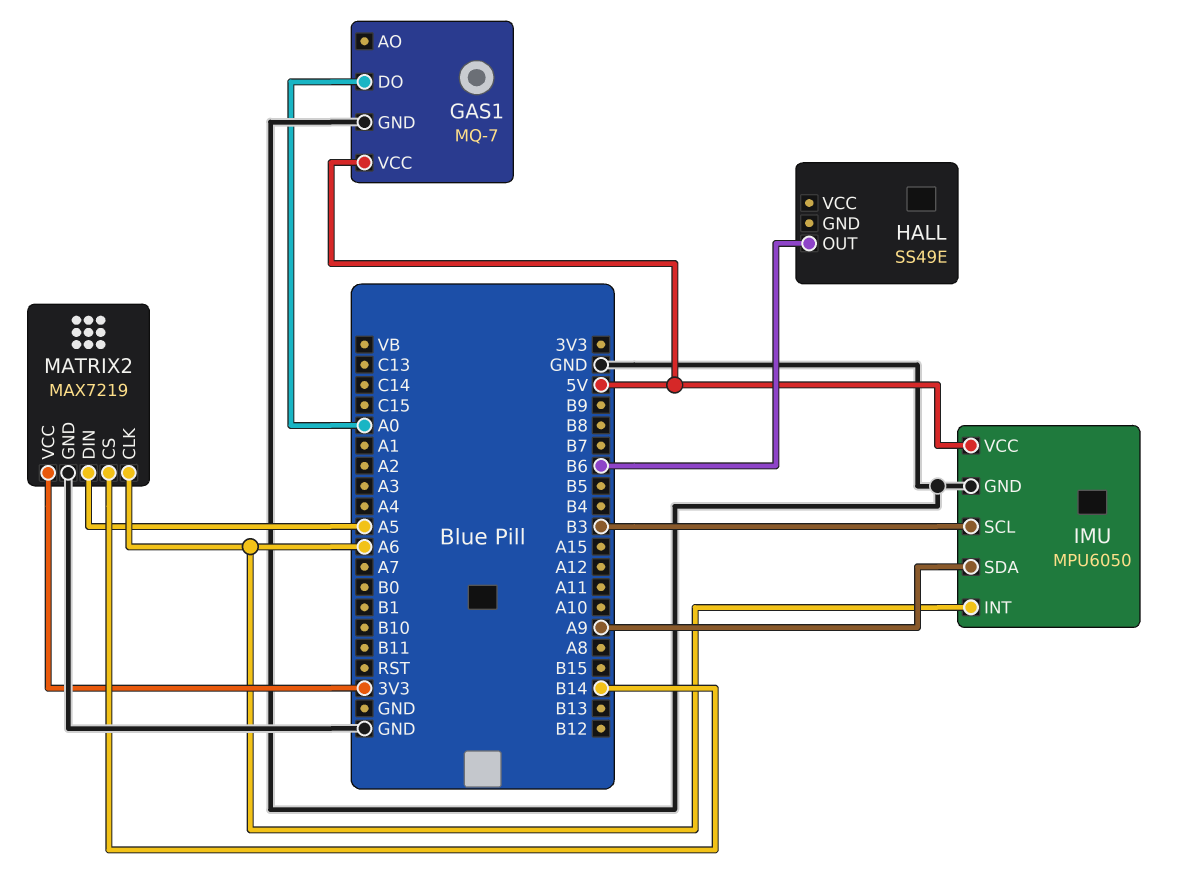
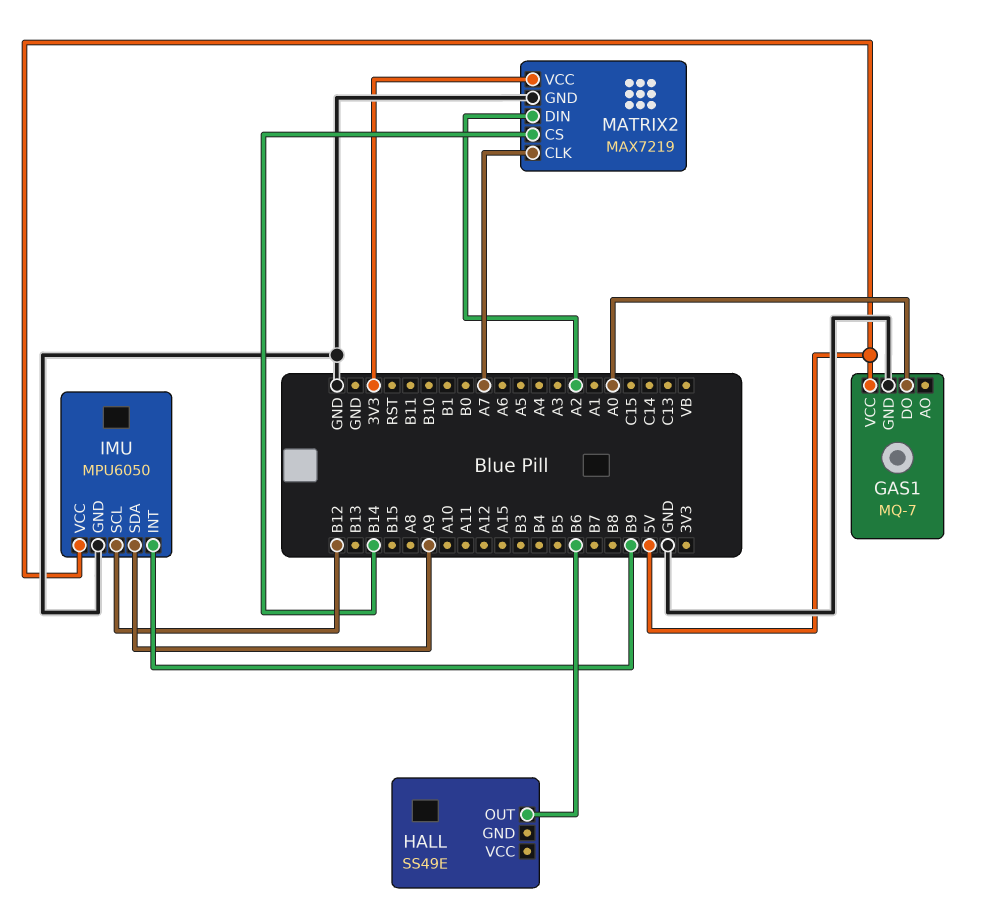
IMU pin INT: A6 -> B9
IMU pin SCL: B3 -> B12
MATRIX2 pin CLK: A6 -> A7
MATRIX2 pin DIN: A5 -> A2

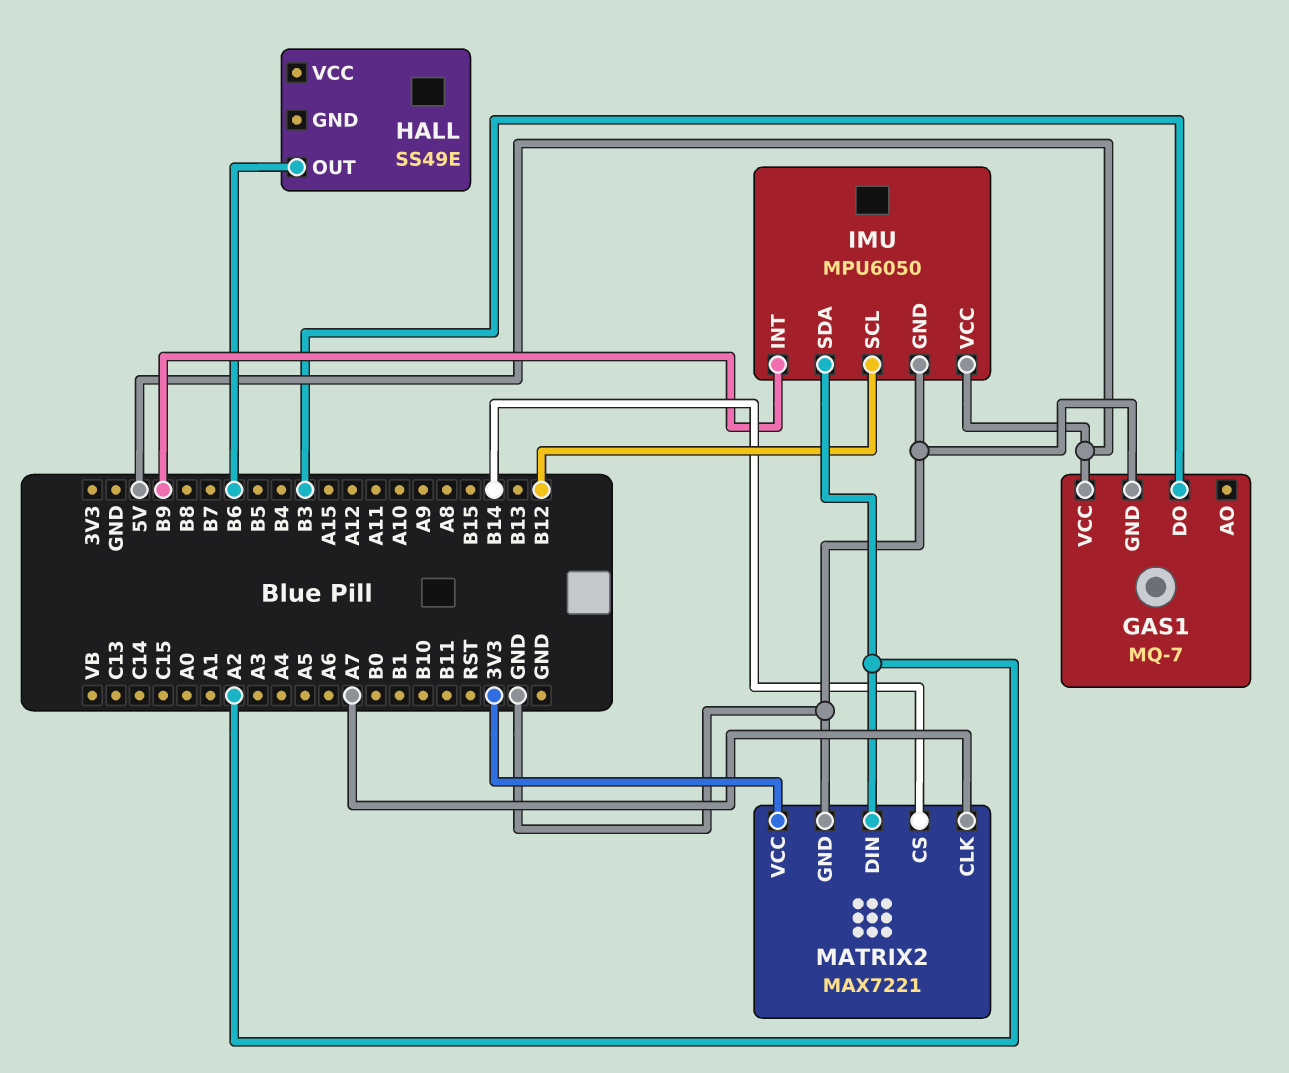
GAS1 pin DO: A0 -> B3
IMU pin SDA: A9 -> A2
MATRIX2: MAX7219 -> MAX7221

